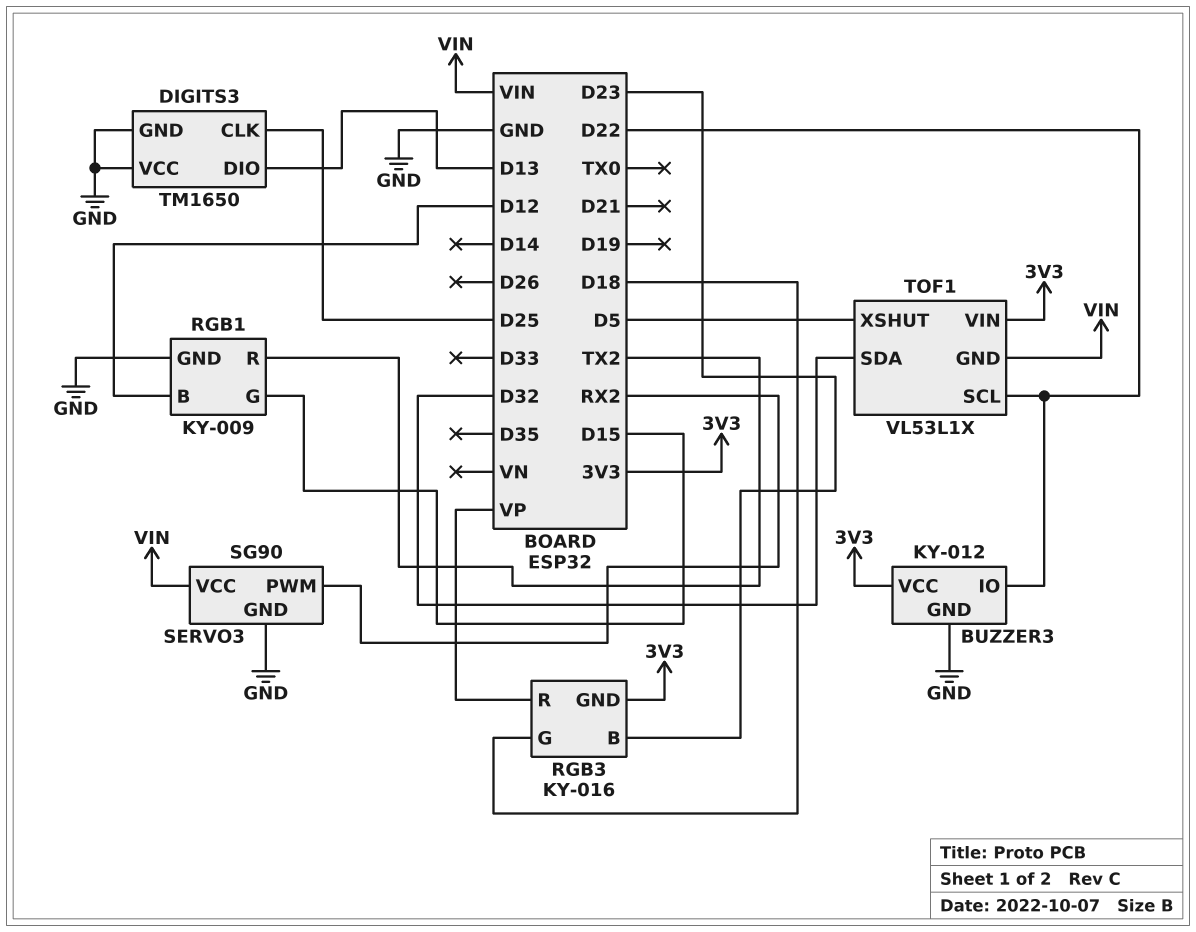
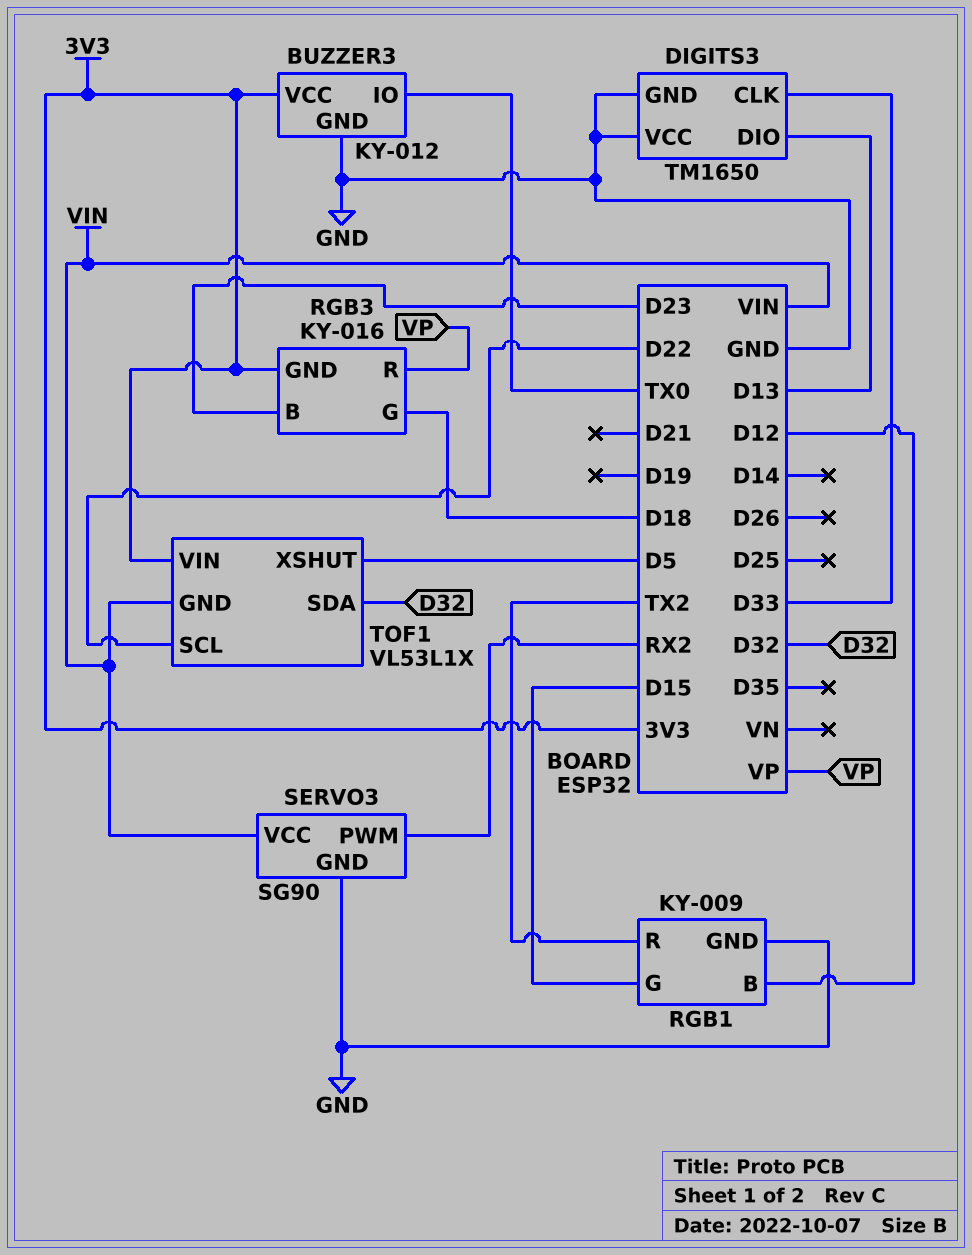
BUZZER3 pin IO: D22 -> TX0
DIGITS3 pin CLK: D25 -> D33

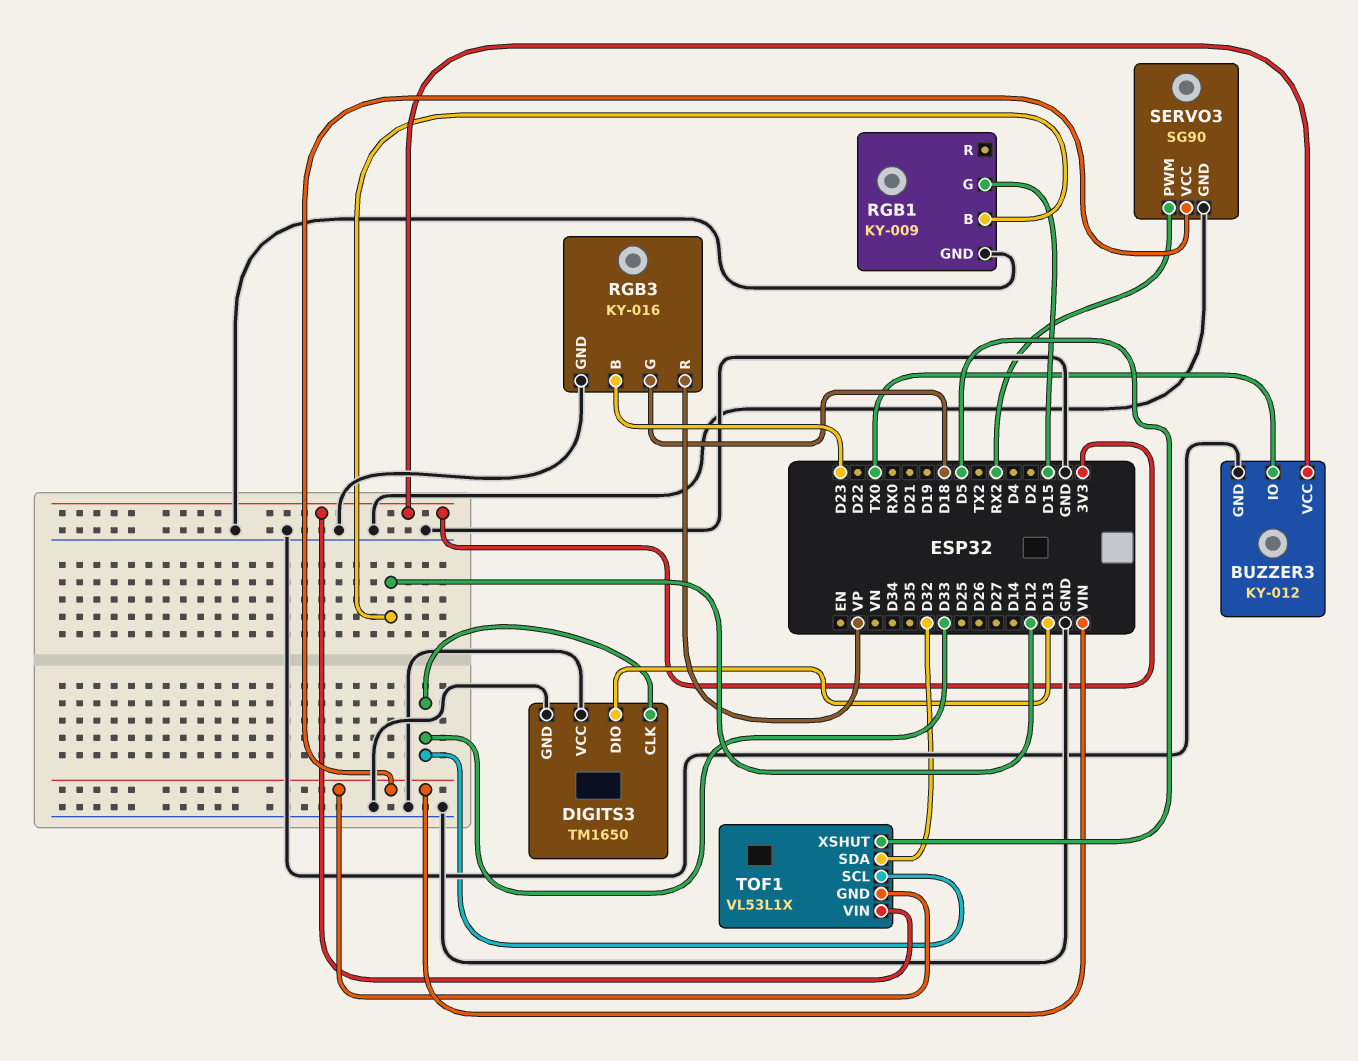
RGB1 pin R: TX2 -> none
RGB3 pin GND: 3V3 -> GND
TOF1 pin SCL: D22 -> D33

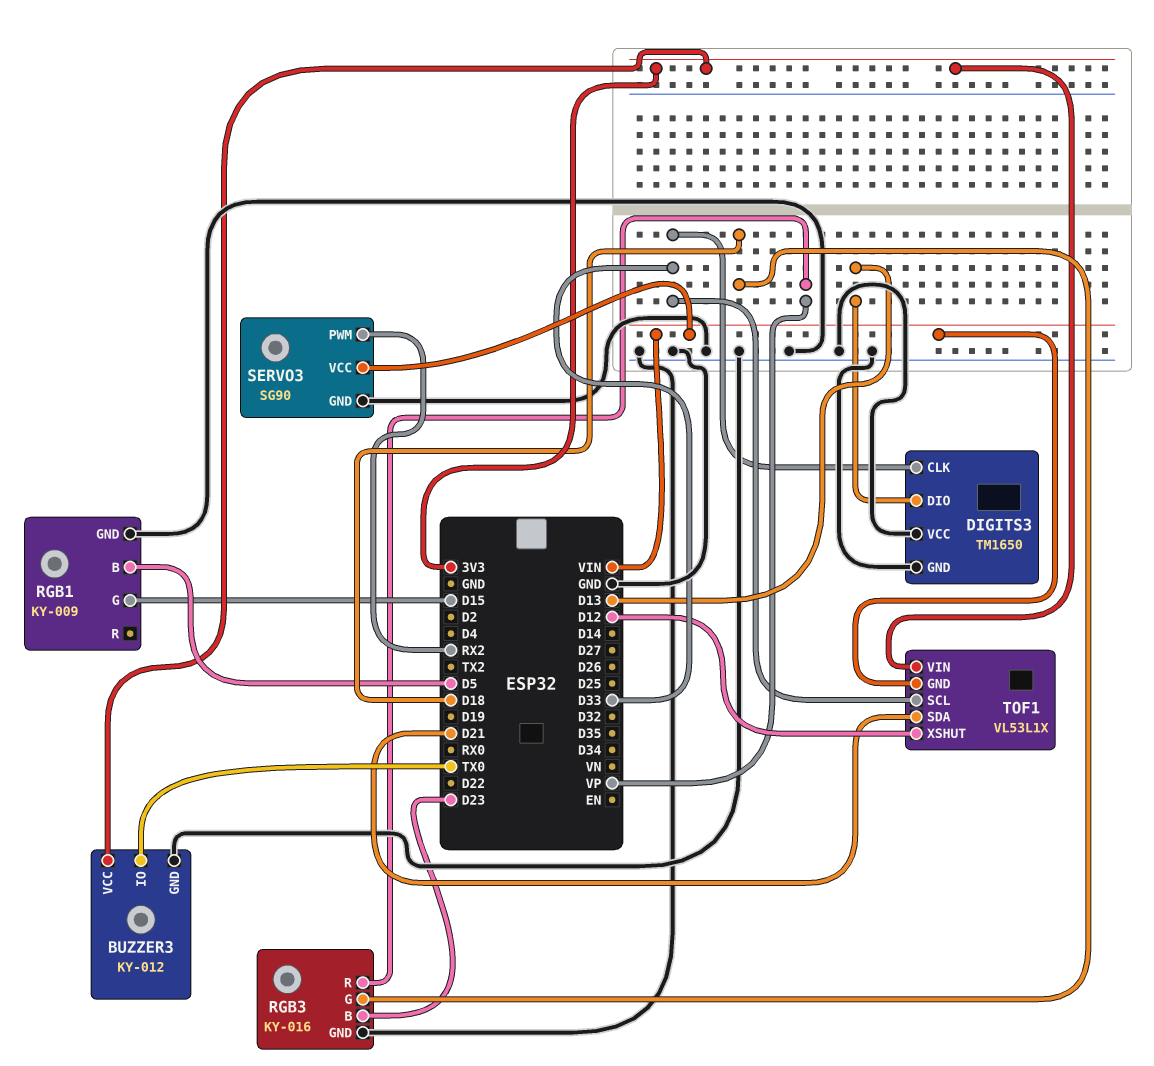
RGB1 pin B: D12 -> D5
TOF1 pin SDA: D32 -> D21
TOF1 pin XSHUT: D5 -> D12

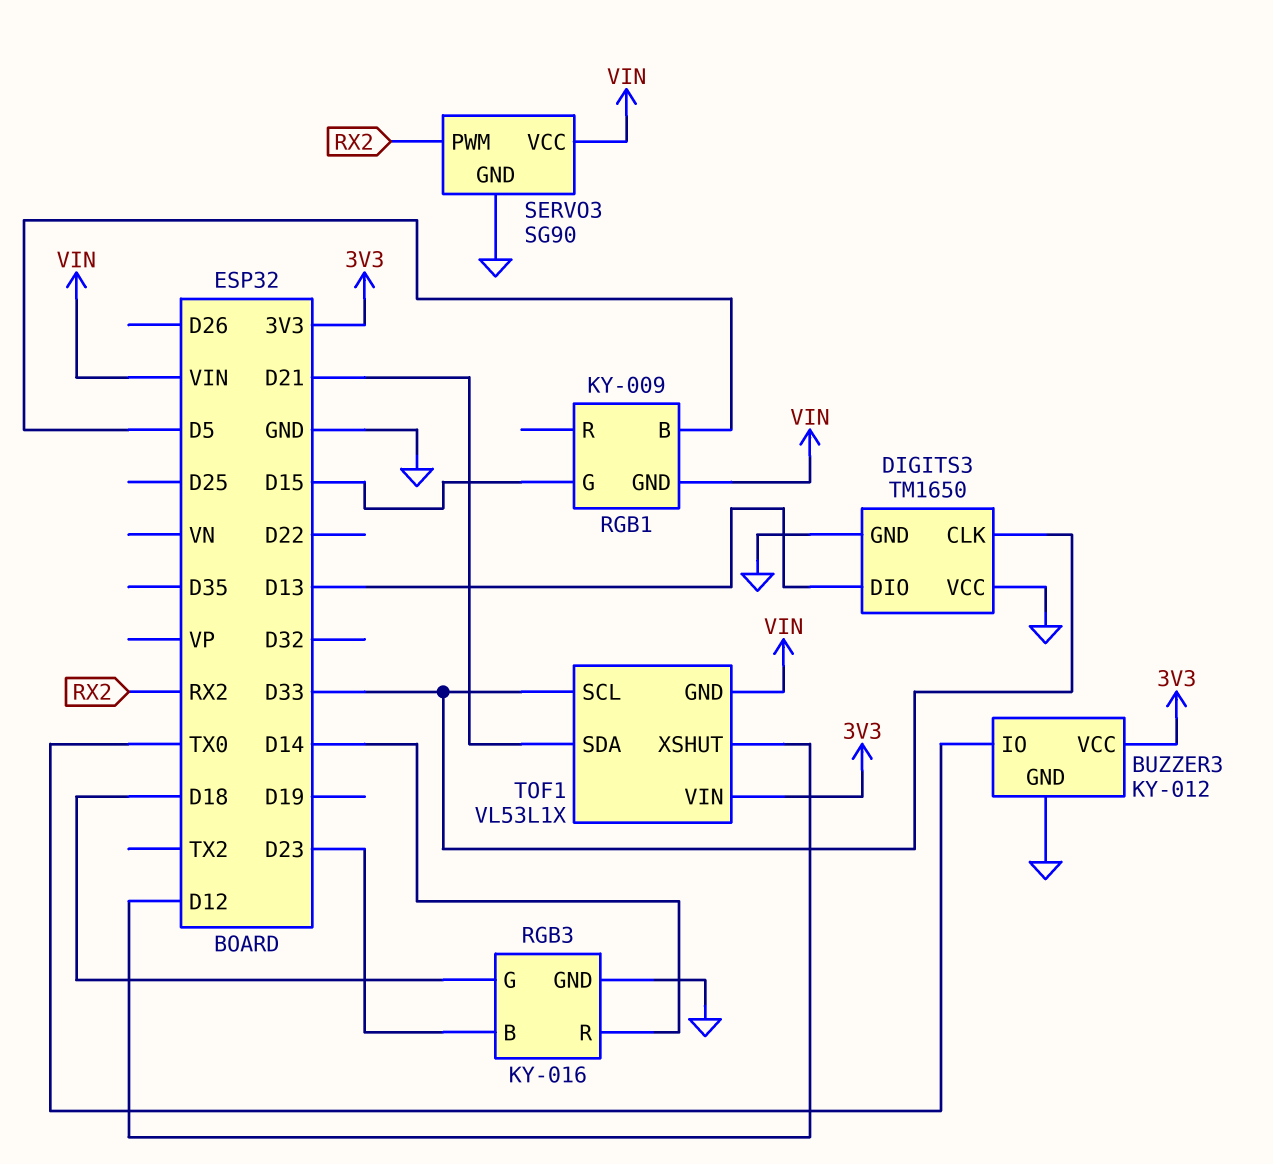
RGB1 pin GND: GND -> VIN
RGB3 pin R: VP -> D14

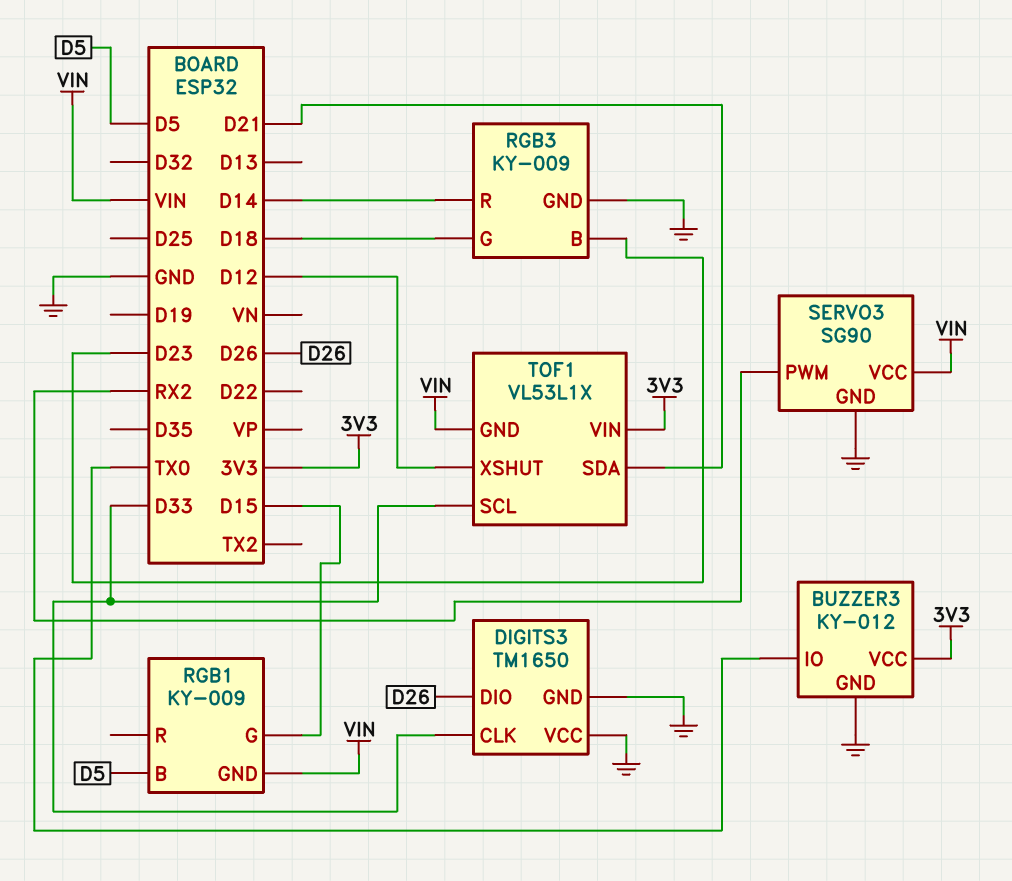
DIGITS3 pin DIO: D13 -> D26
RGB3: KY-016 -> KY-009

